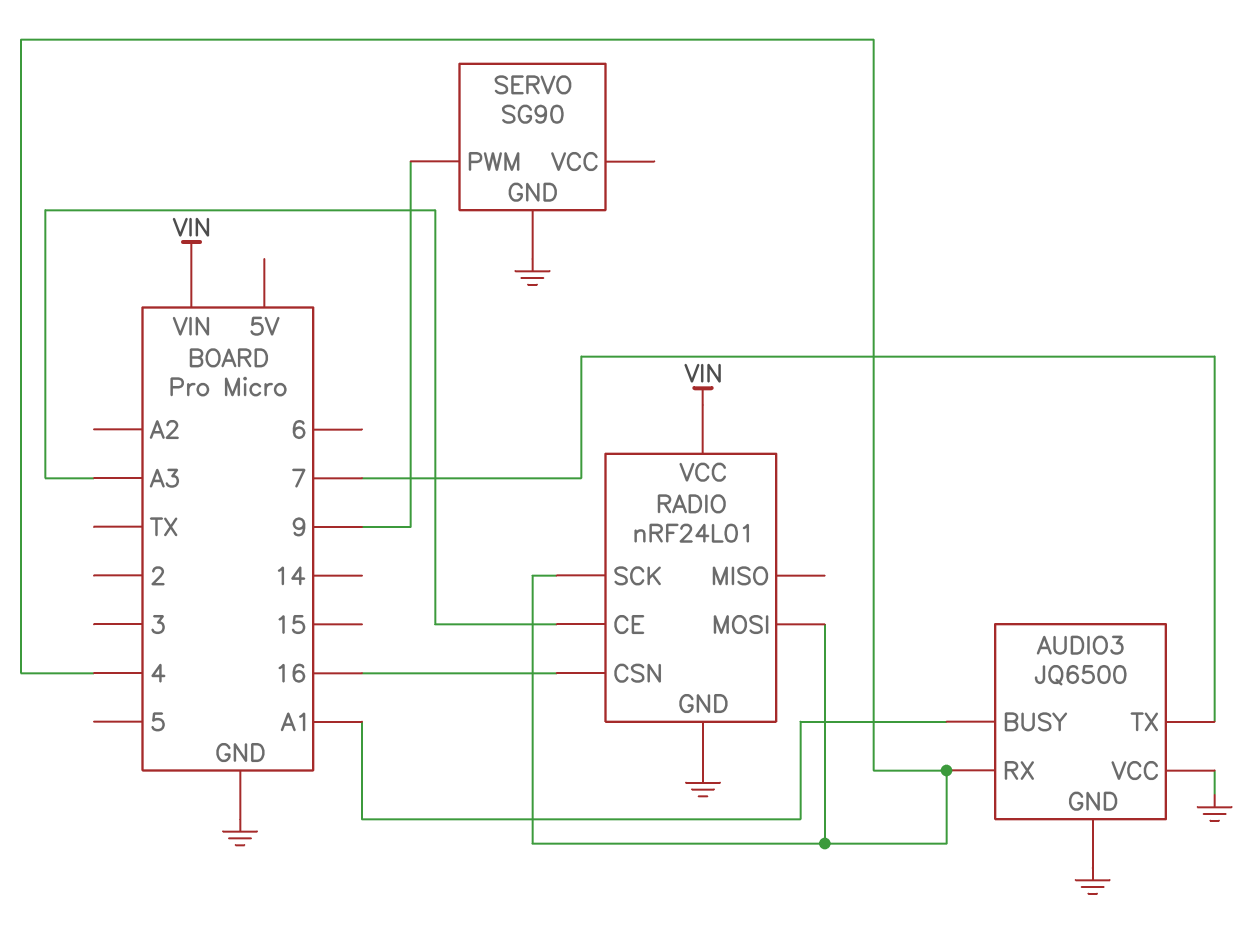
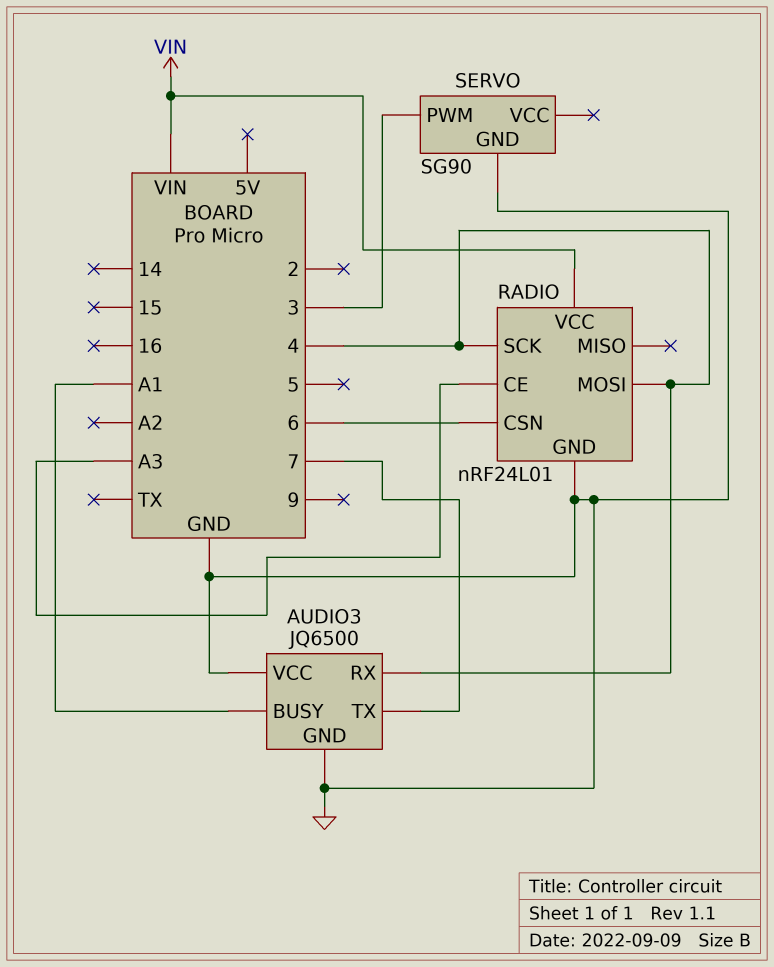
RADIO pin CSN: 16 -> 6
SERVO pin PWM: 9 -> 3

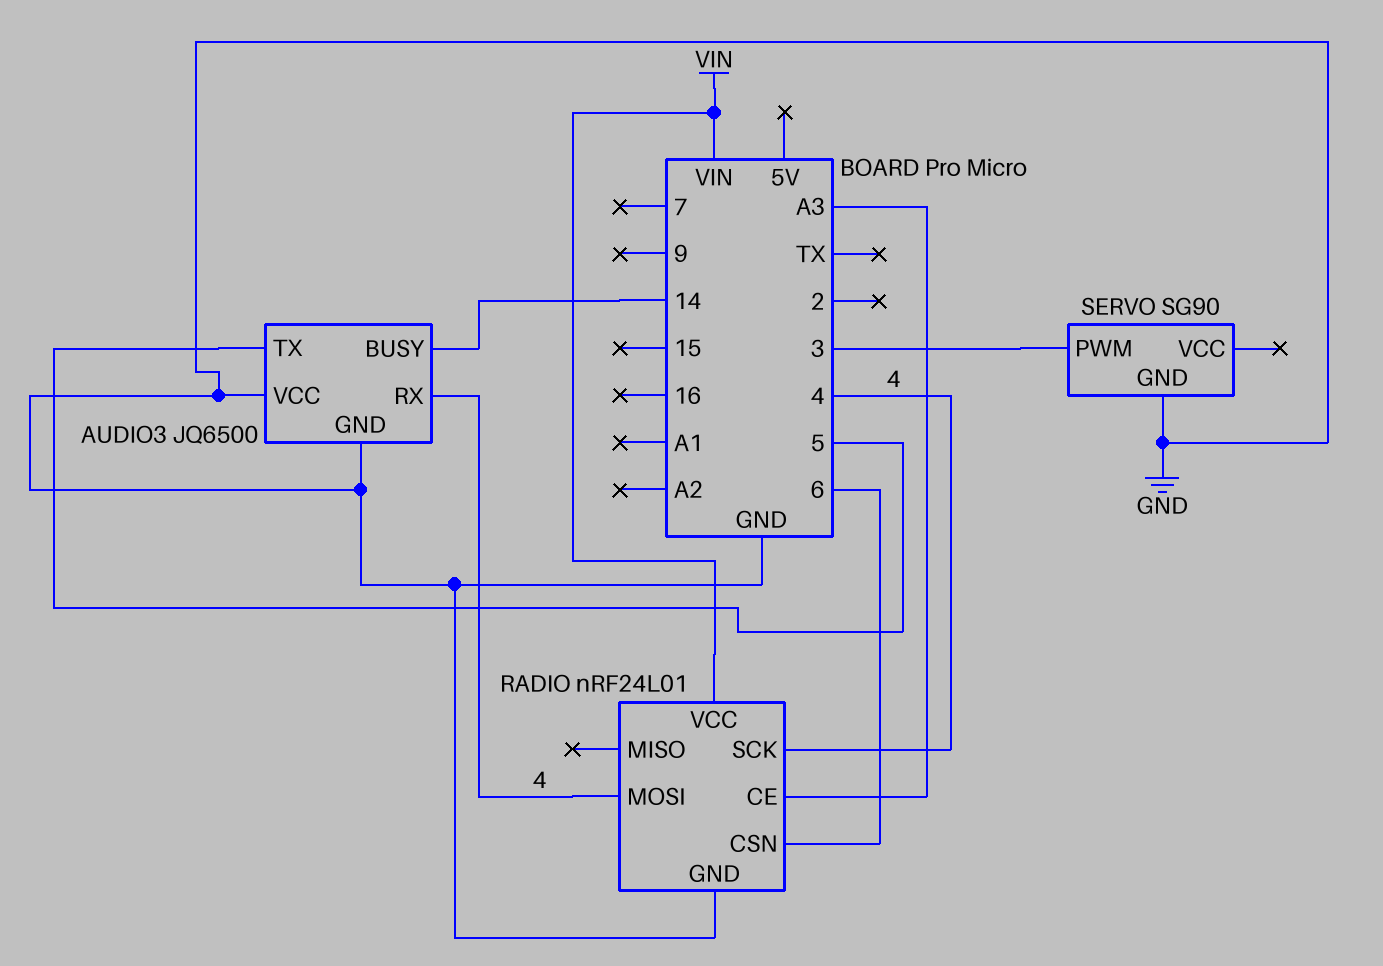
AUDIO3 pin BUSY: A1 -> 14
AUDIO3 pin TX: 7 -> 5

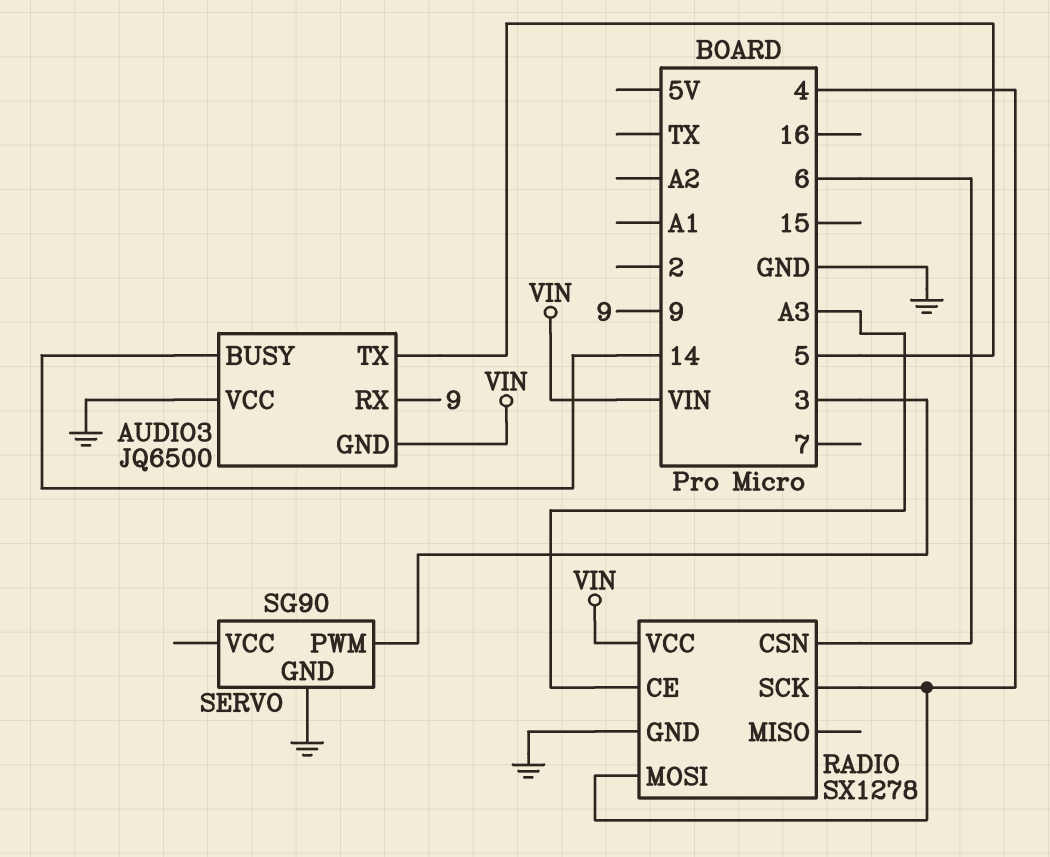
AUDIO3 pin GND: GND -> VIN
AUDIO3 pin RX: 4 -> 9
RADIO: nRF24L01 -> SX1278

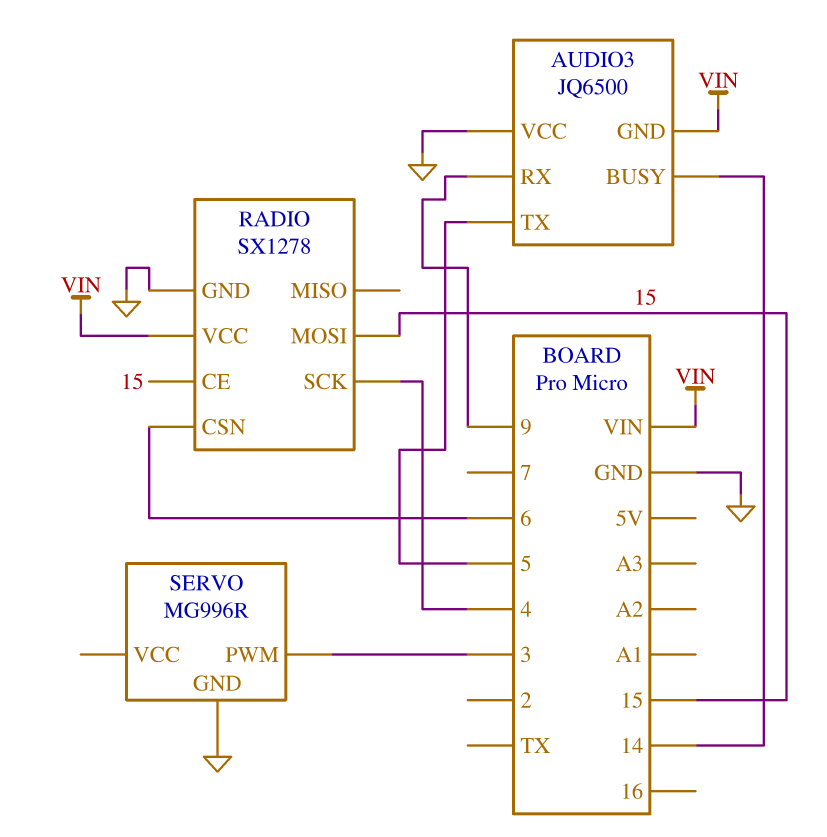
RADIO pin CE: A3 -> 15
RADIO pin MOSI: 4 -> 15
SERVO: SG90 -> MG996R

